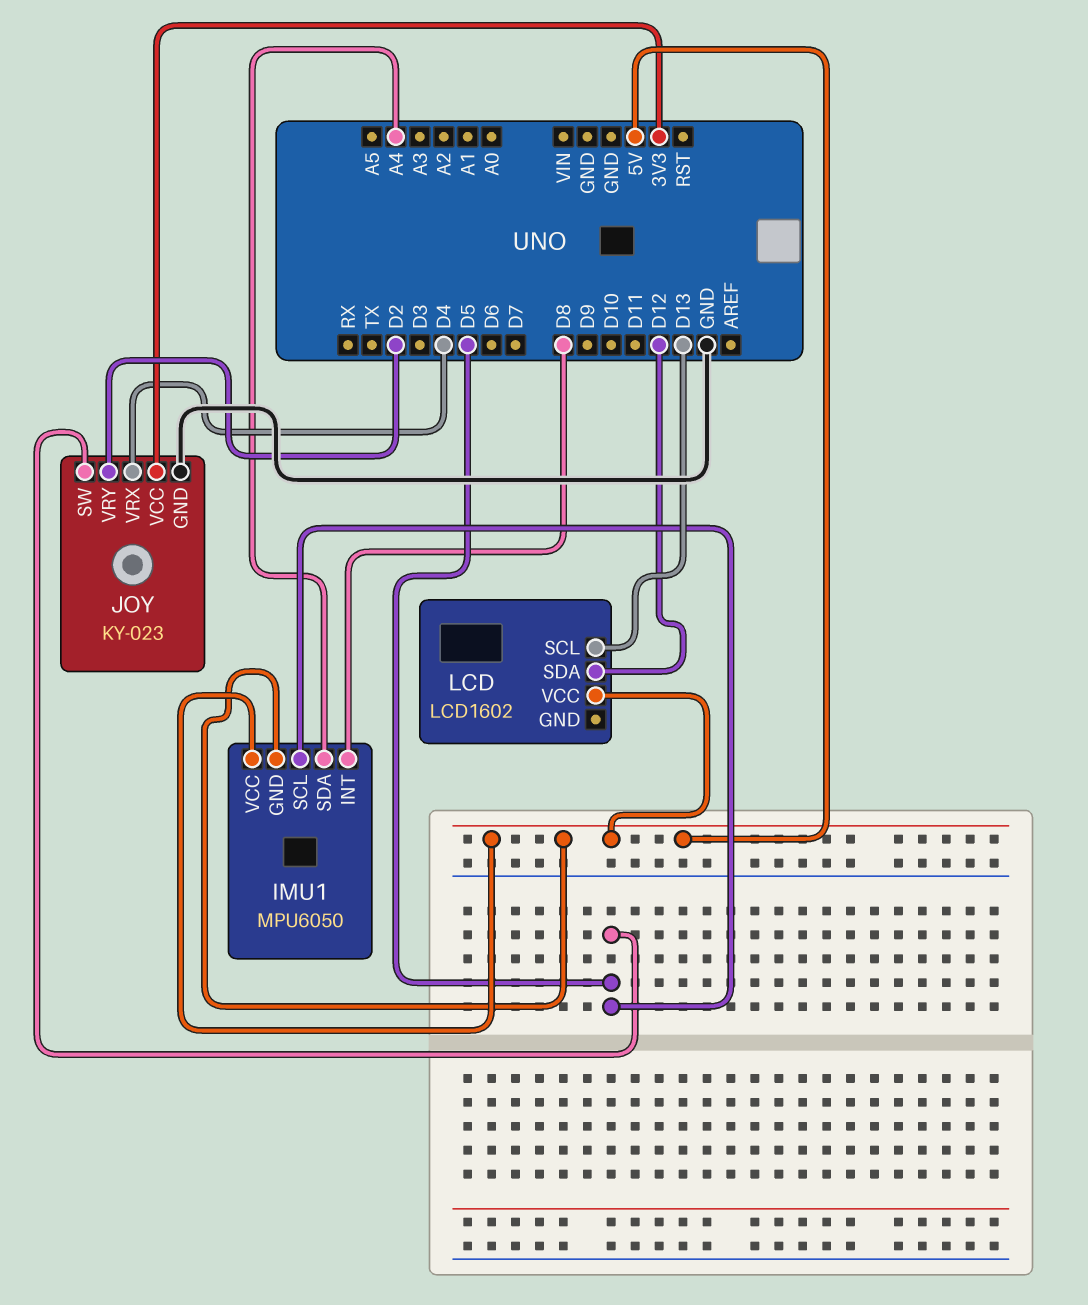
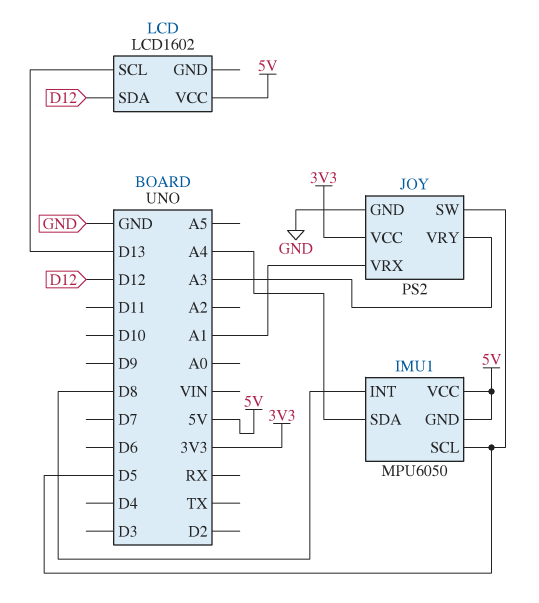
JOY: KY-023 -> PS2
JOY pin VRX: D4 -> A1
JOY pin VRY: D2 -> A3

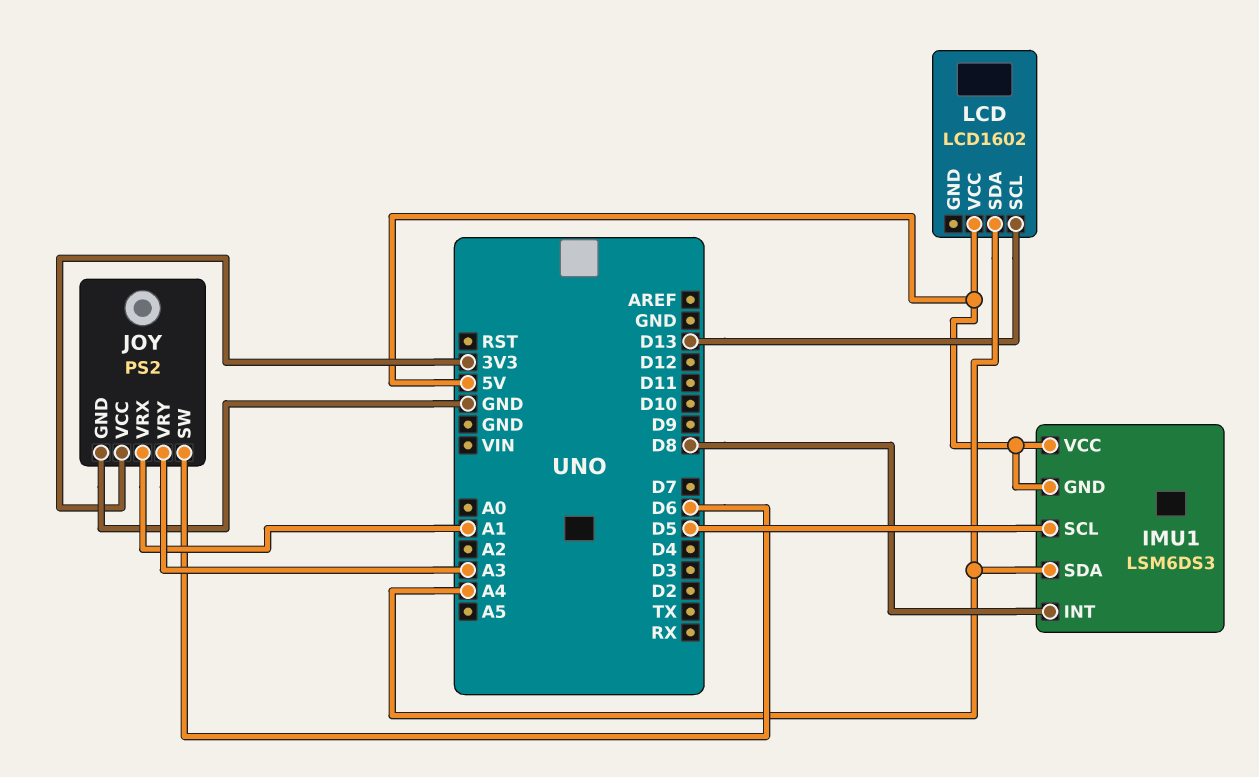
IMU1: MPU6050 -> LSM6DS3
JOY pin SW: D5 -> D6
LCD pin SDA: D12 -> A4

